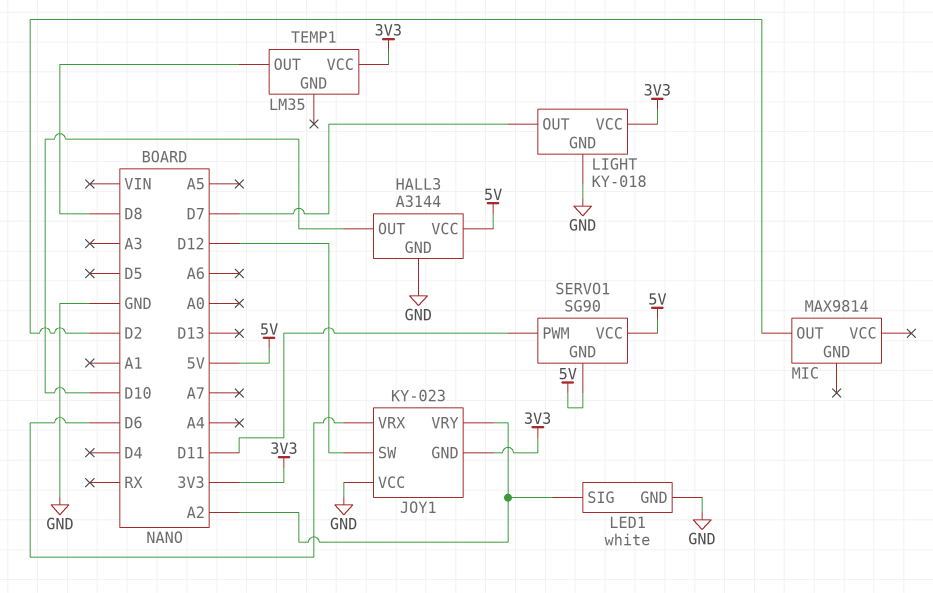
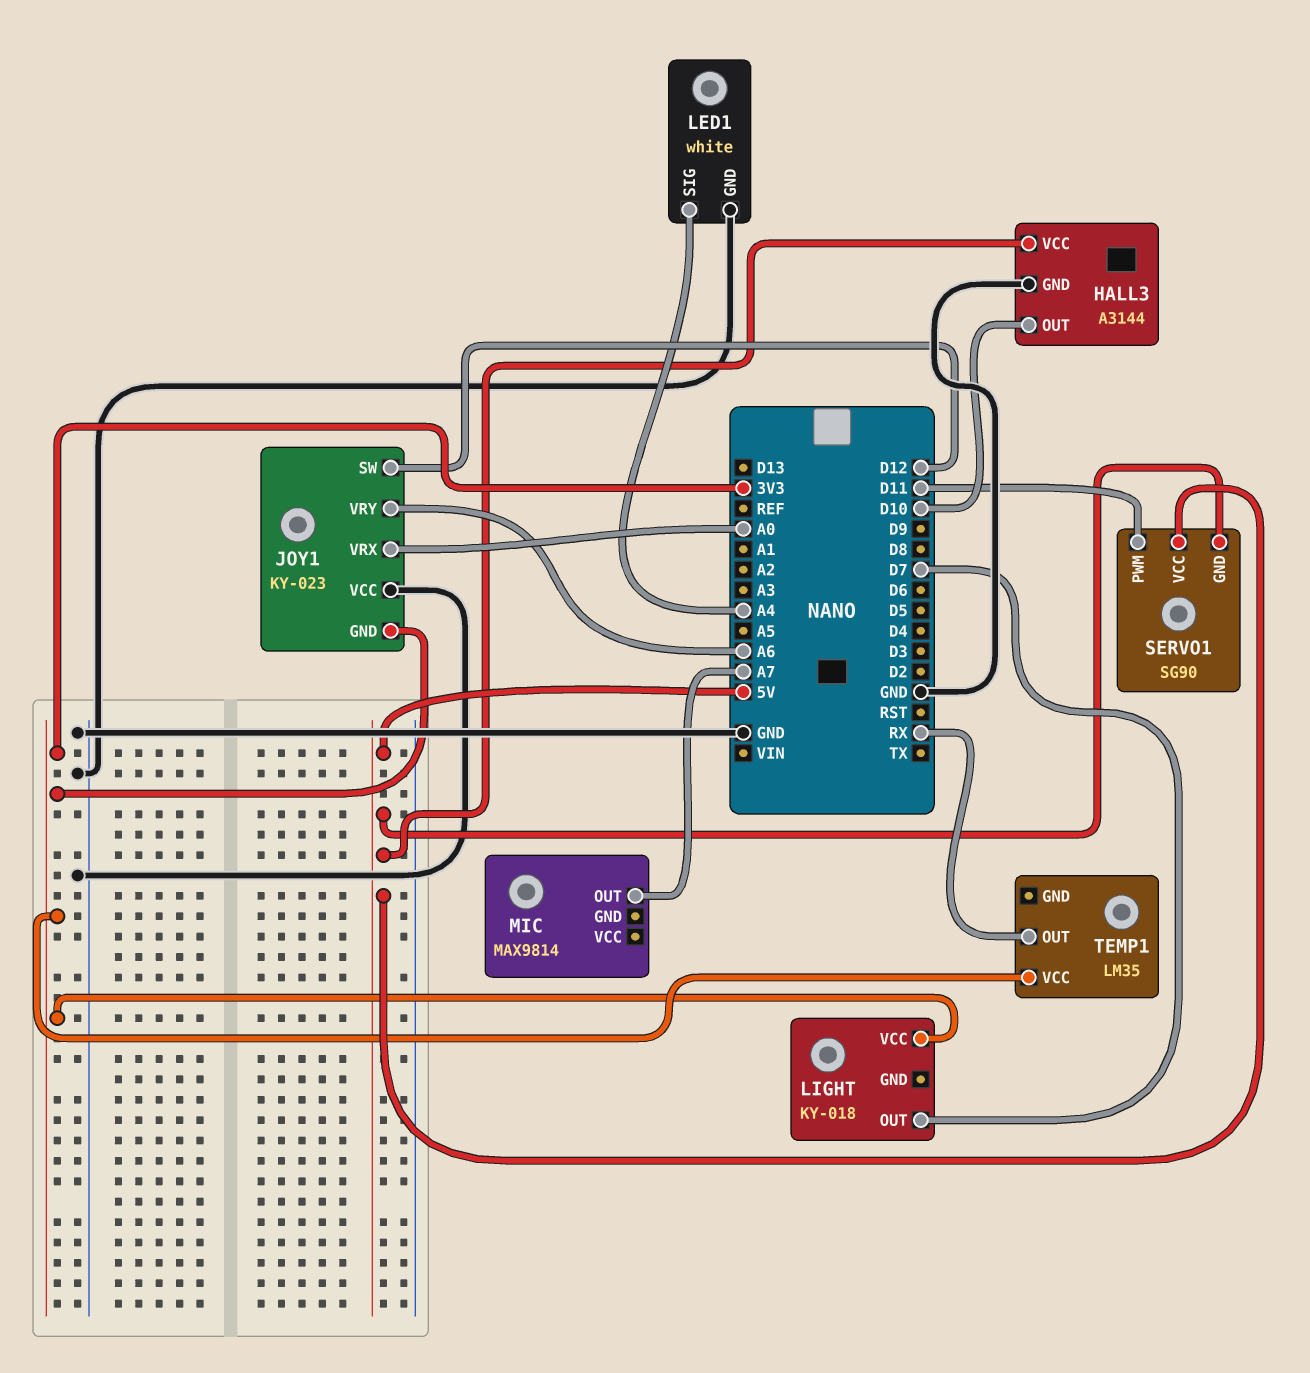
JOY1 pin VRX: D6 -> A0
JOY1 pin VRY: A2 -> A6
LED1 pin SIG: A2 -> A4
LIGHT pin GND: GND -> none
MIC pin OUT: D2 -> A7
TEMP1 pin OUT: D8 -> RX

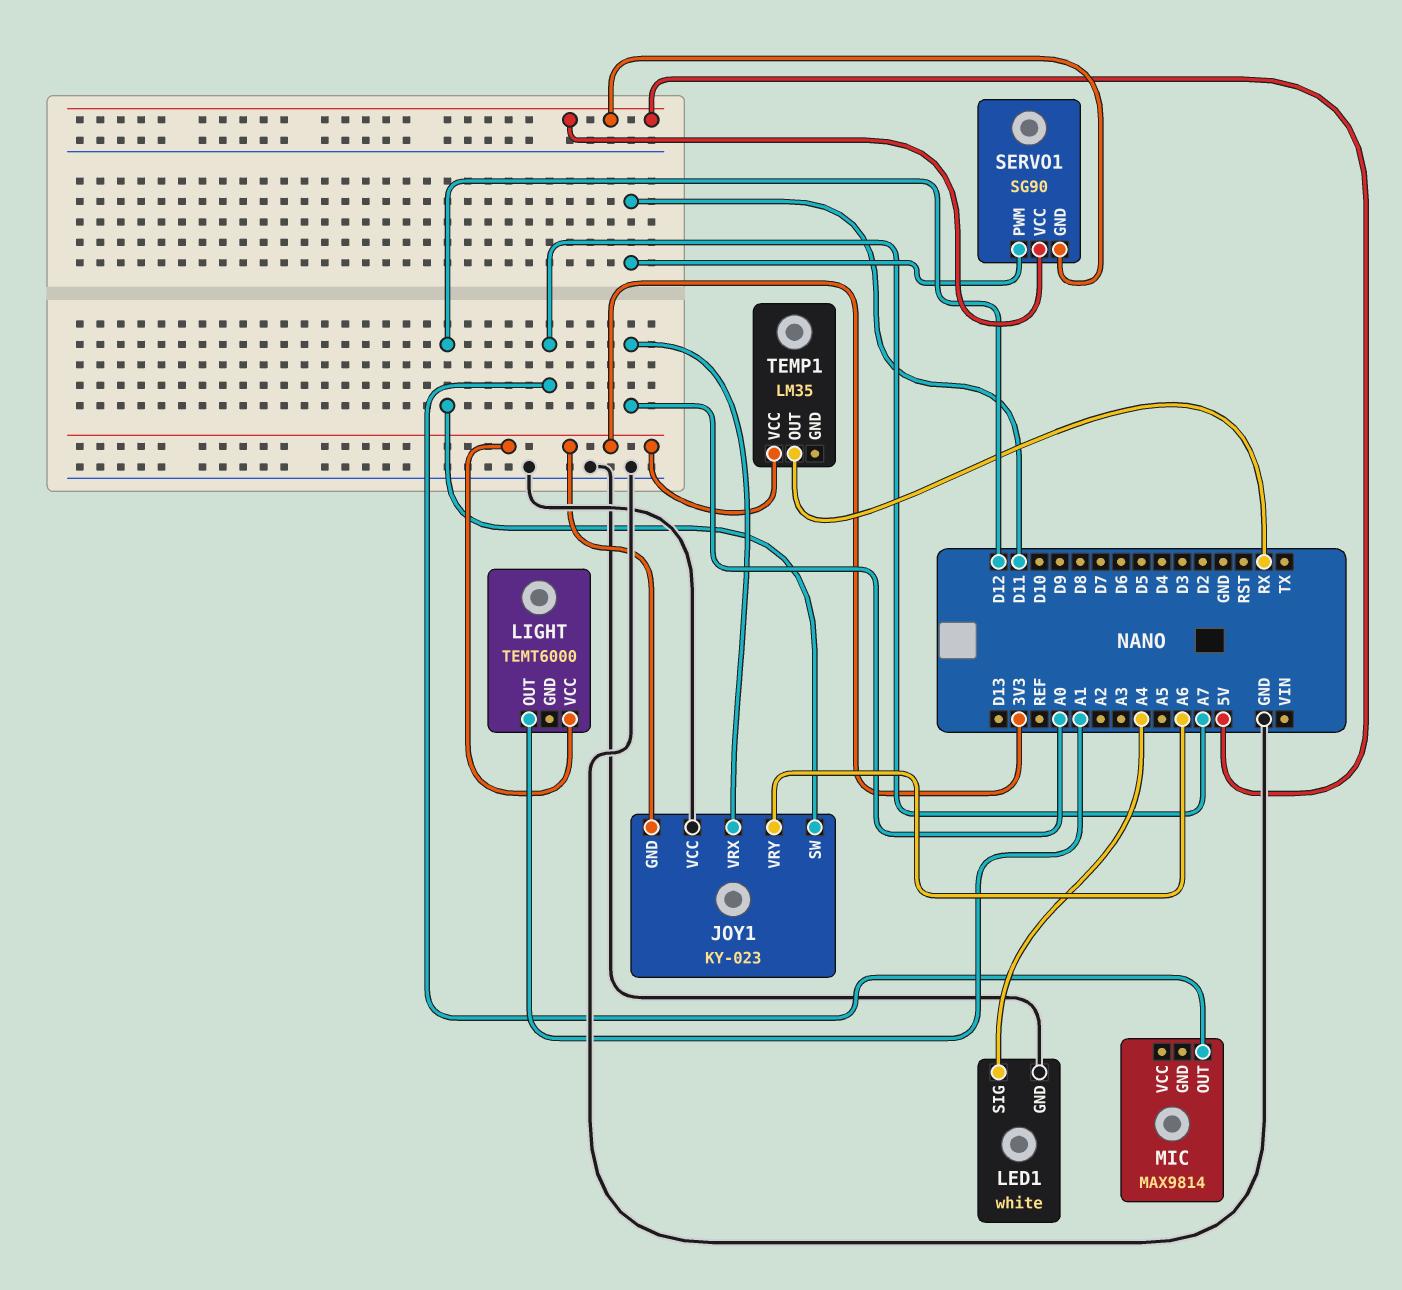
HALL3: A3144 -> none
HALL3 pin GND: GND -> none
HALL3 pin OUT: D10 -> none
HALL3 pin VCC: 5V -> none
LIGHT: KY-018 -> TEMT6000
LIGHT pin OUT: D7 -> A1

